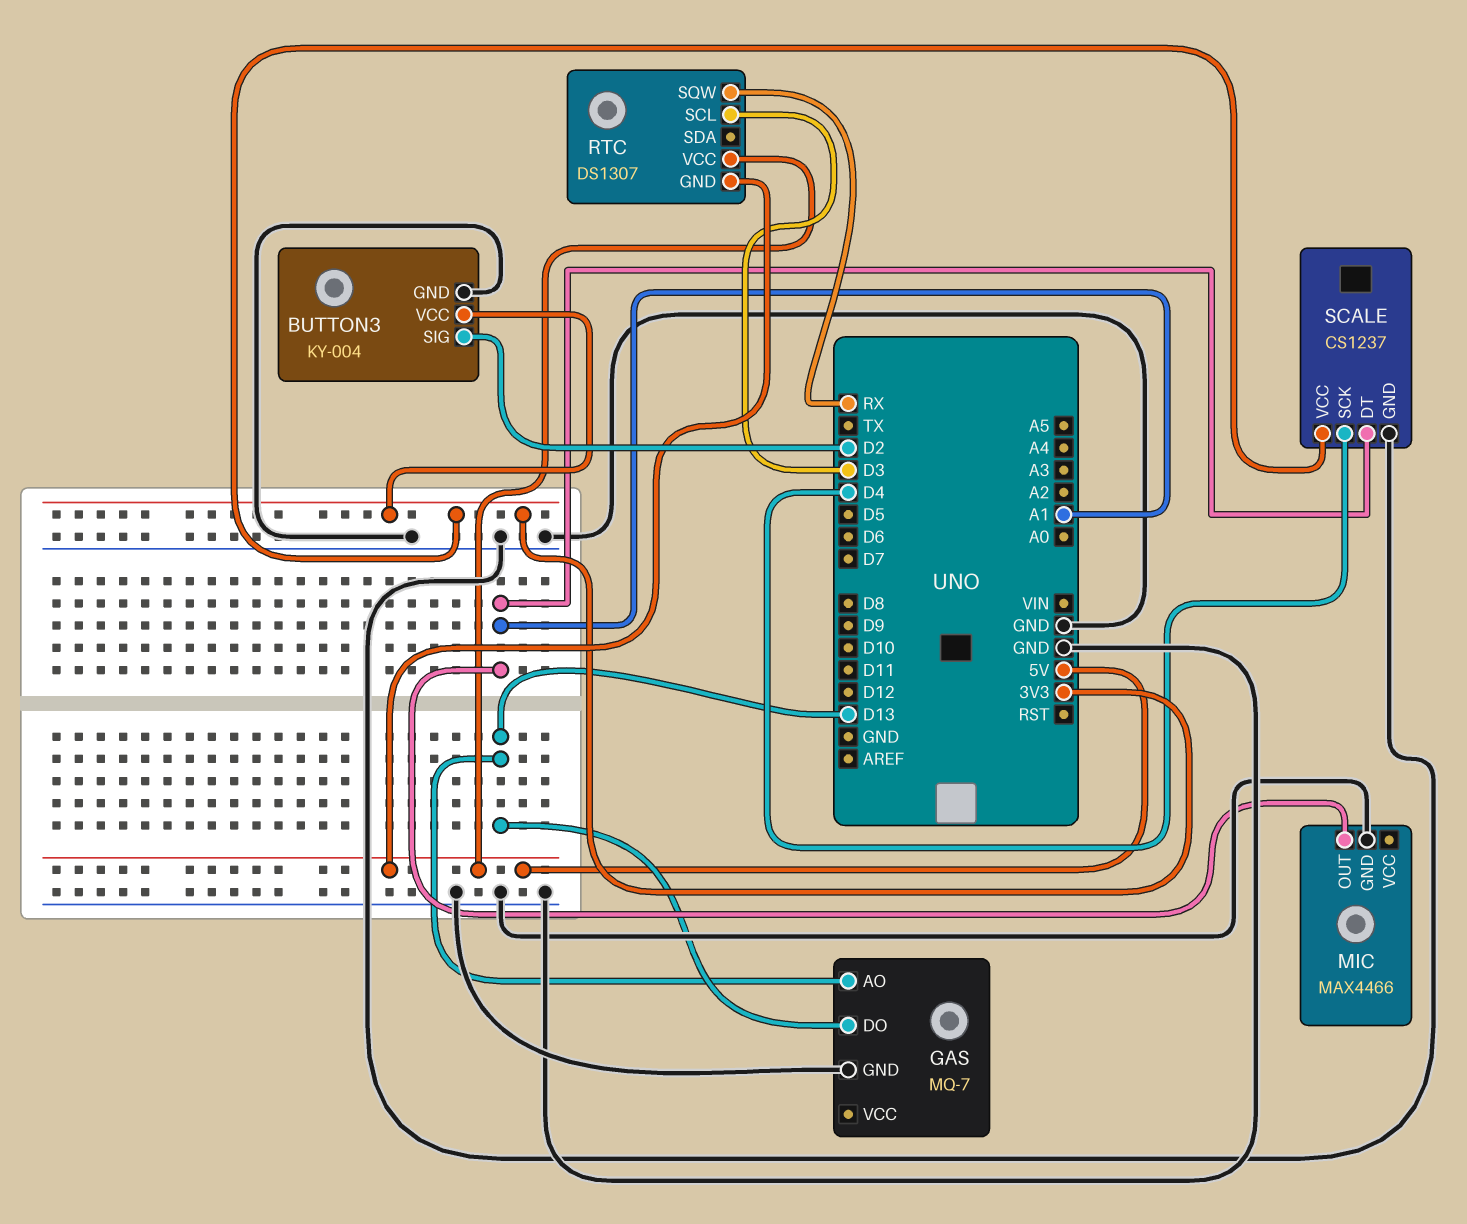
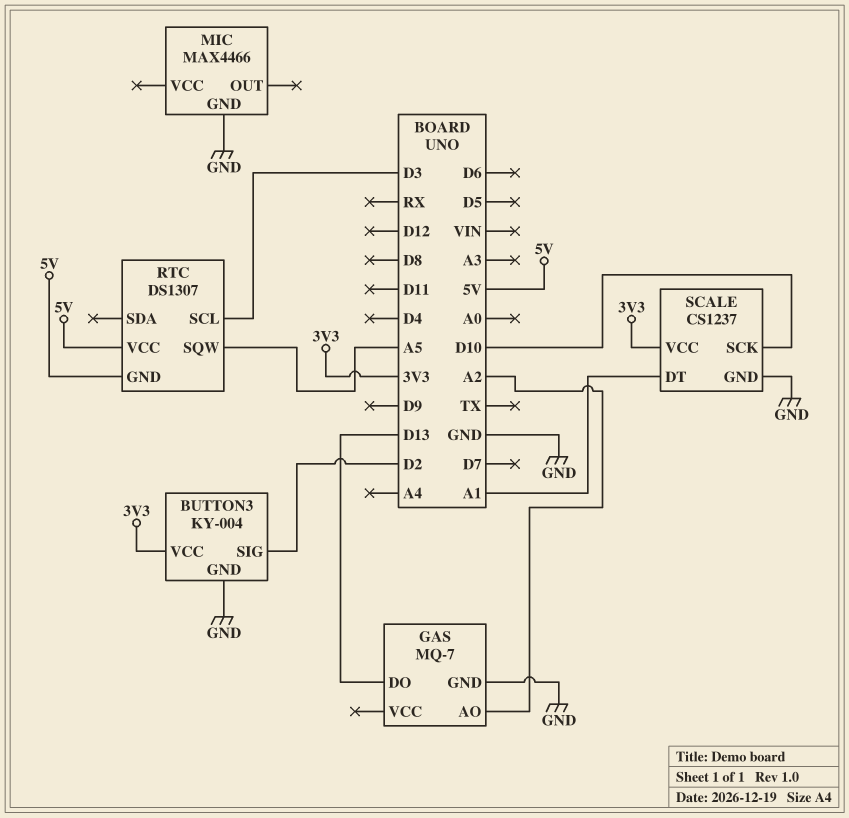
GAS pin AO: D13 -> A2
MIC pin OUT: A1 -> none
RTC pin SQW: RX -> A5
SCALE pin SCK: D4 -> D10

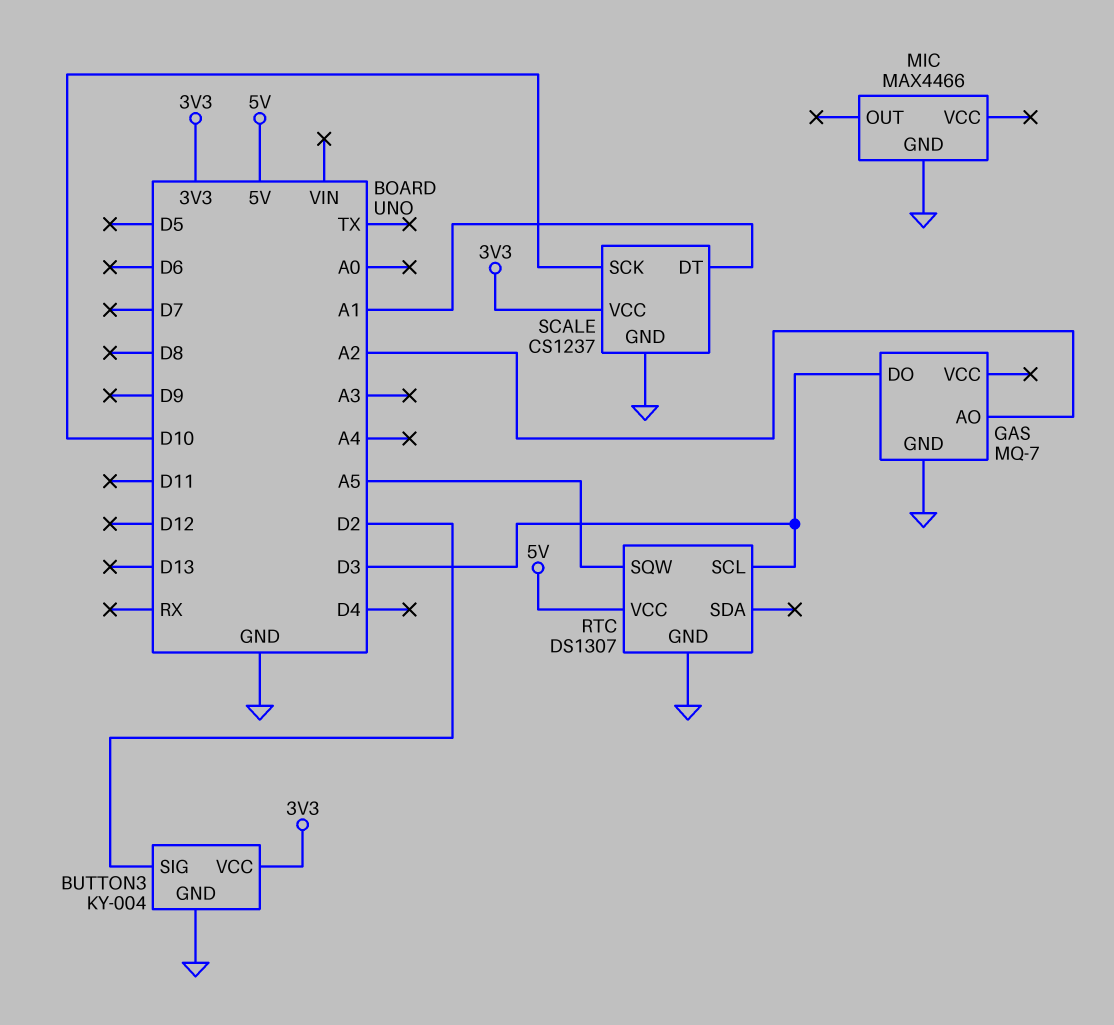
GAS pin DO: D13 -> D3
RTC pin GND: 5V -> GND

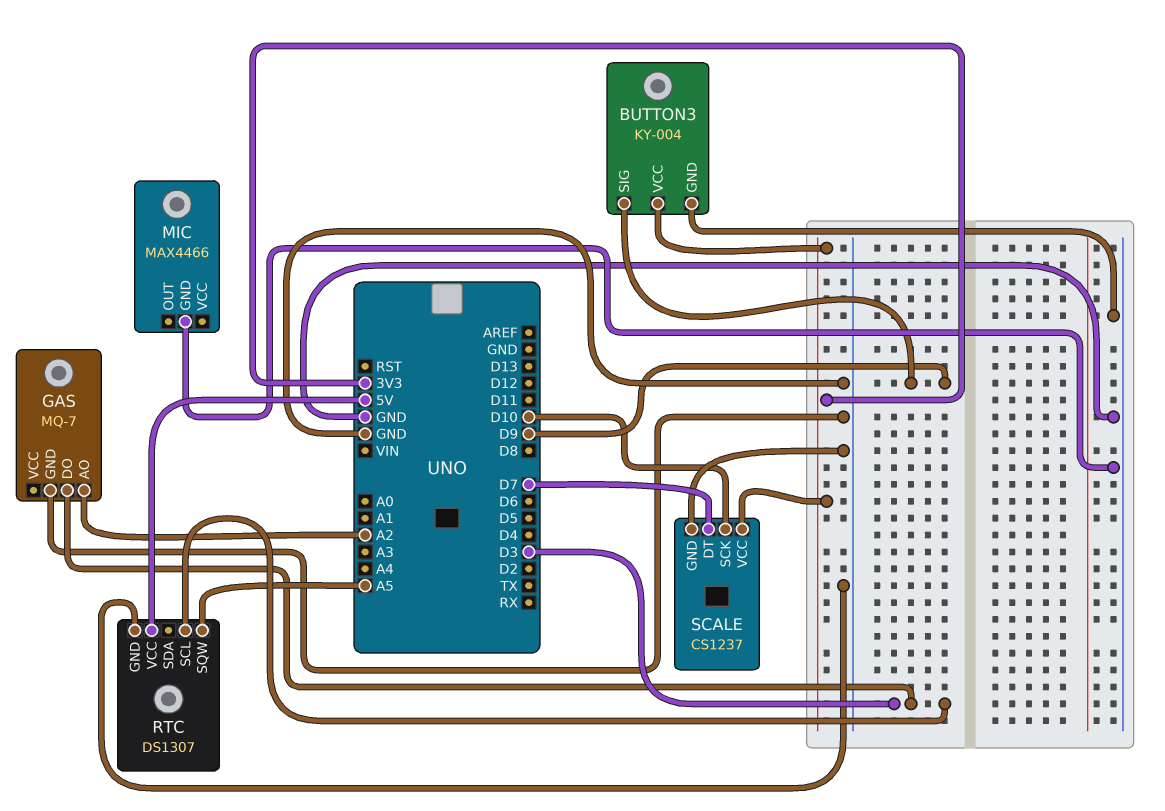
BUTTON3 pin SIG: D2 -> D9
SCALE pin DT: A1 -> D7

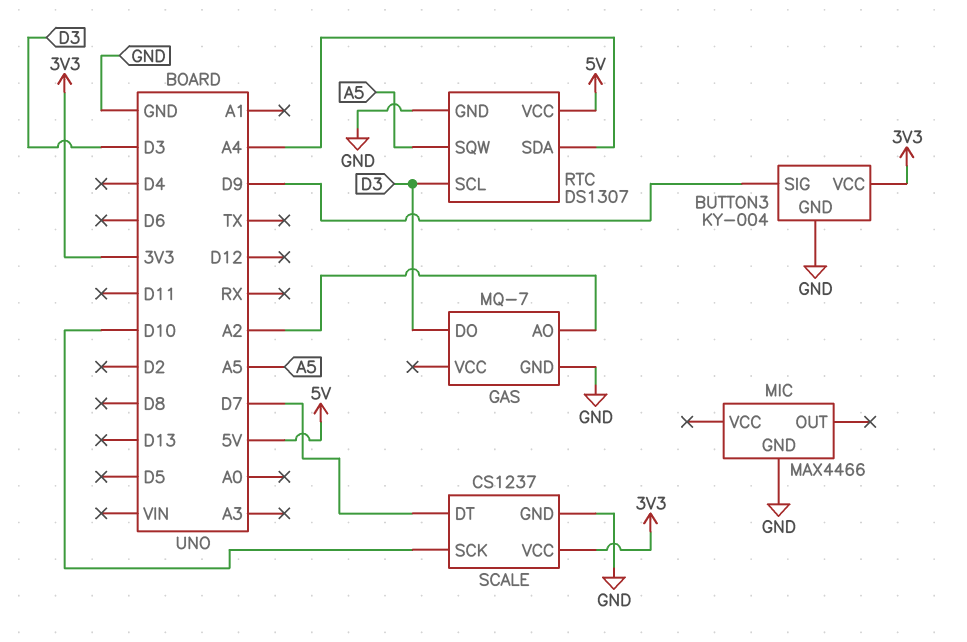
RTC pin SDA: none -> A4

